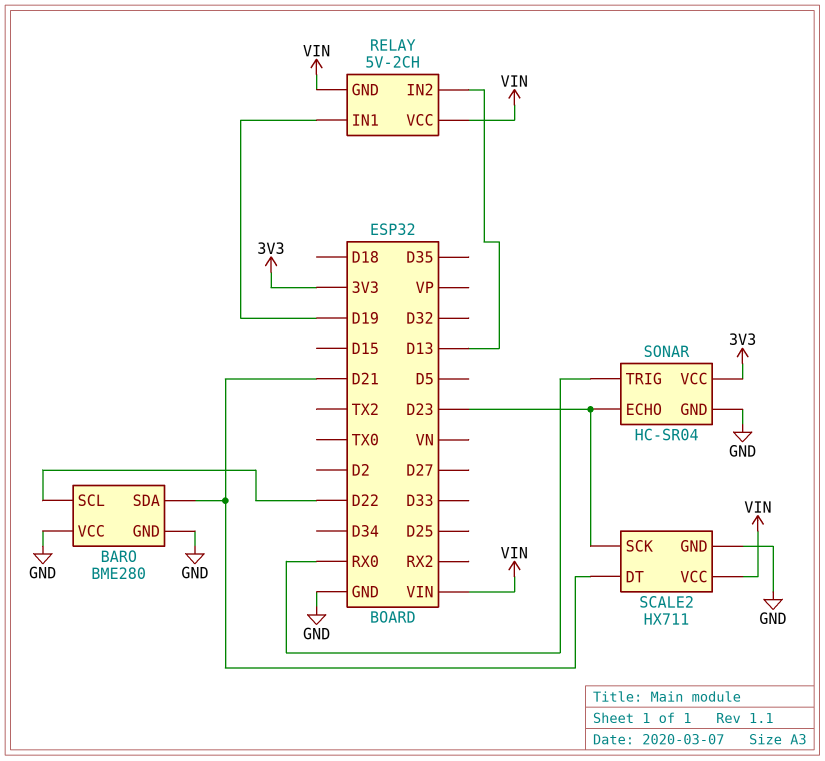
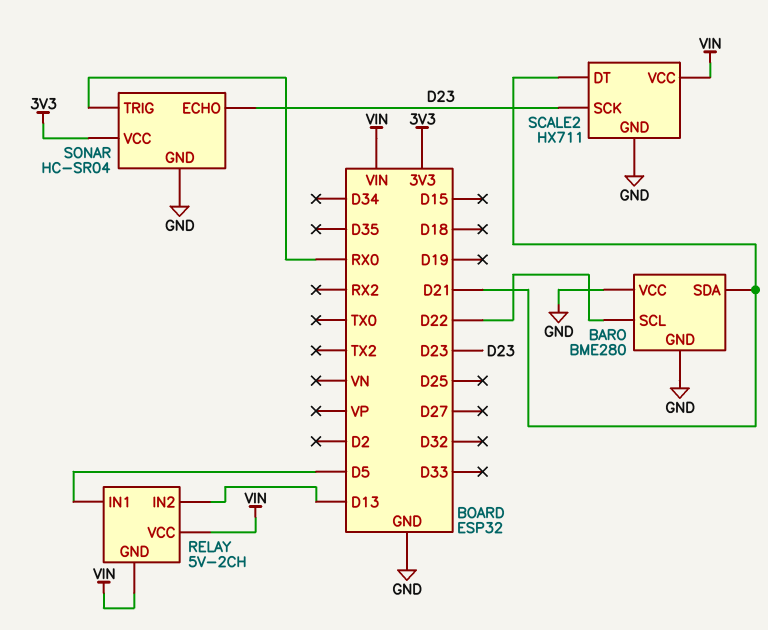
RELAY pin IN1: D19 -> D5

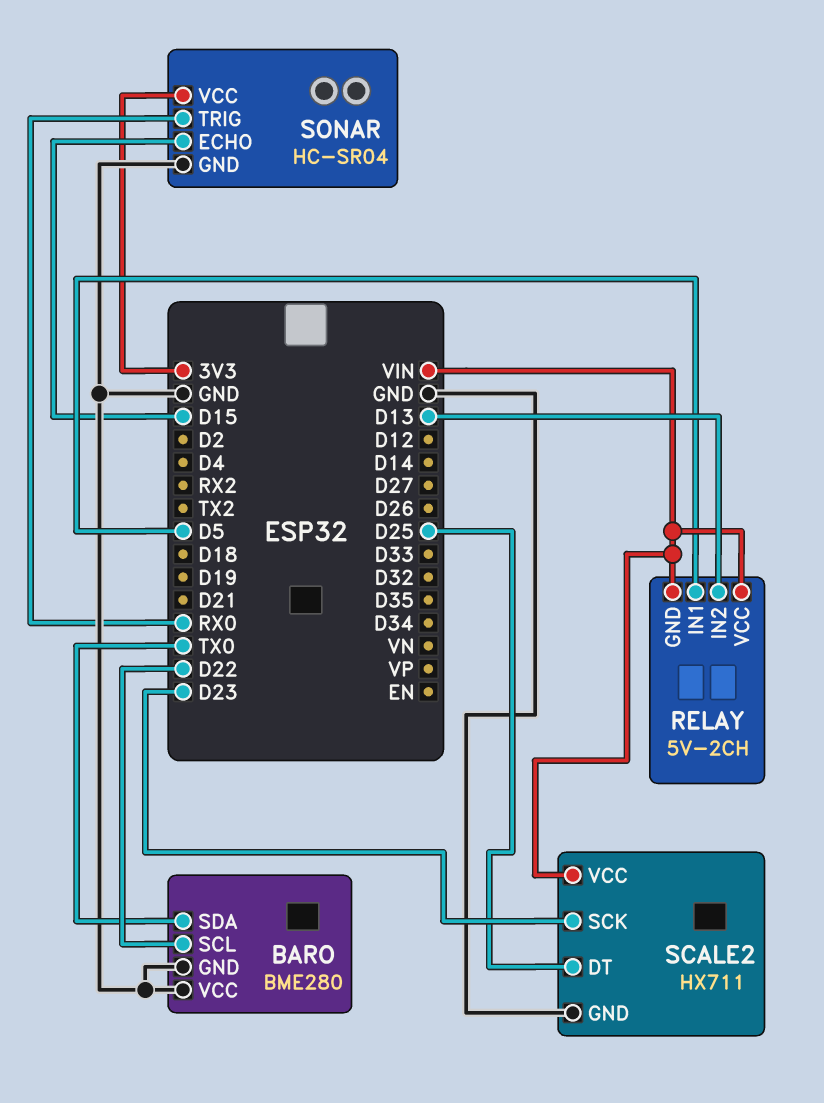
BARO pin SDA: D21 -> TX0
SCALE2 pin DT: D21 -> D25
SONAR pin ECHO: D23 -> D15

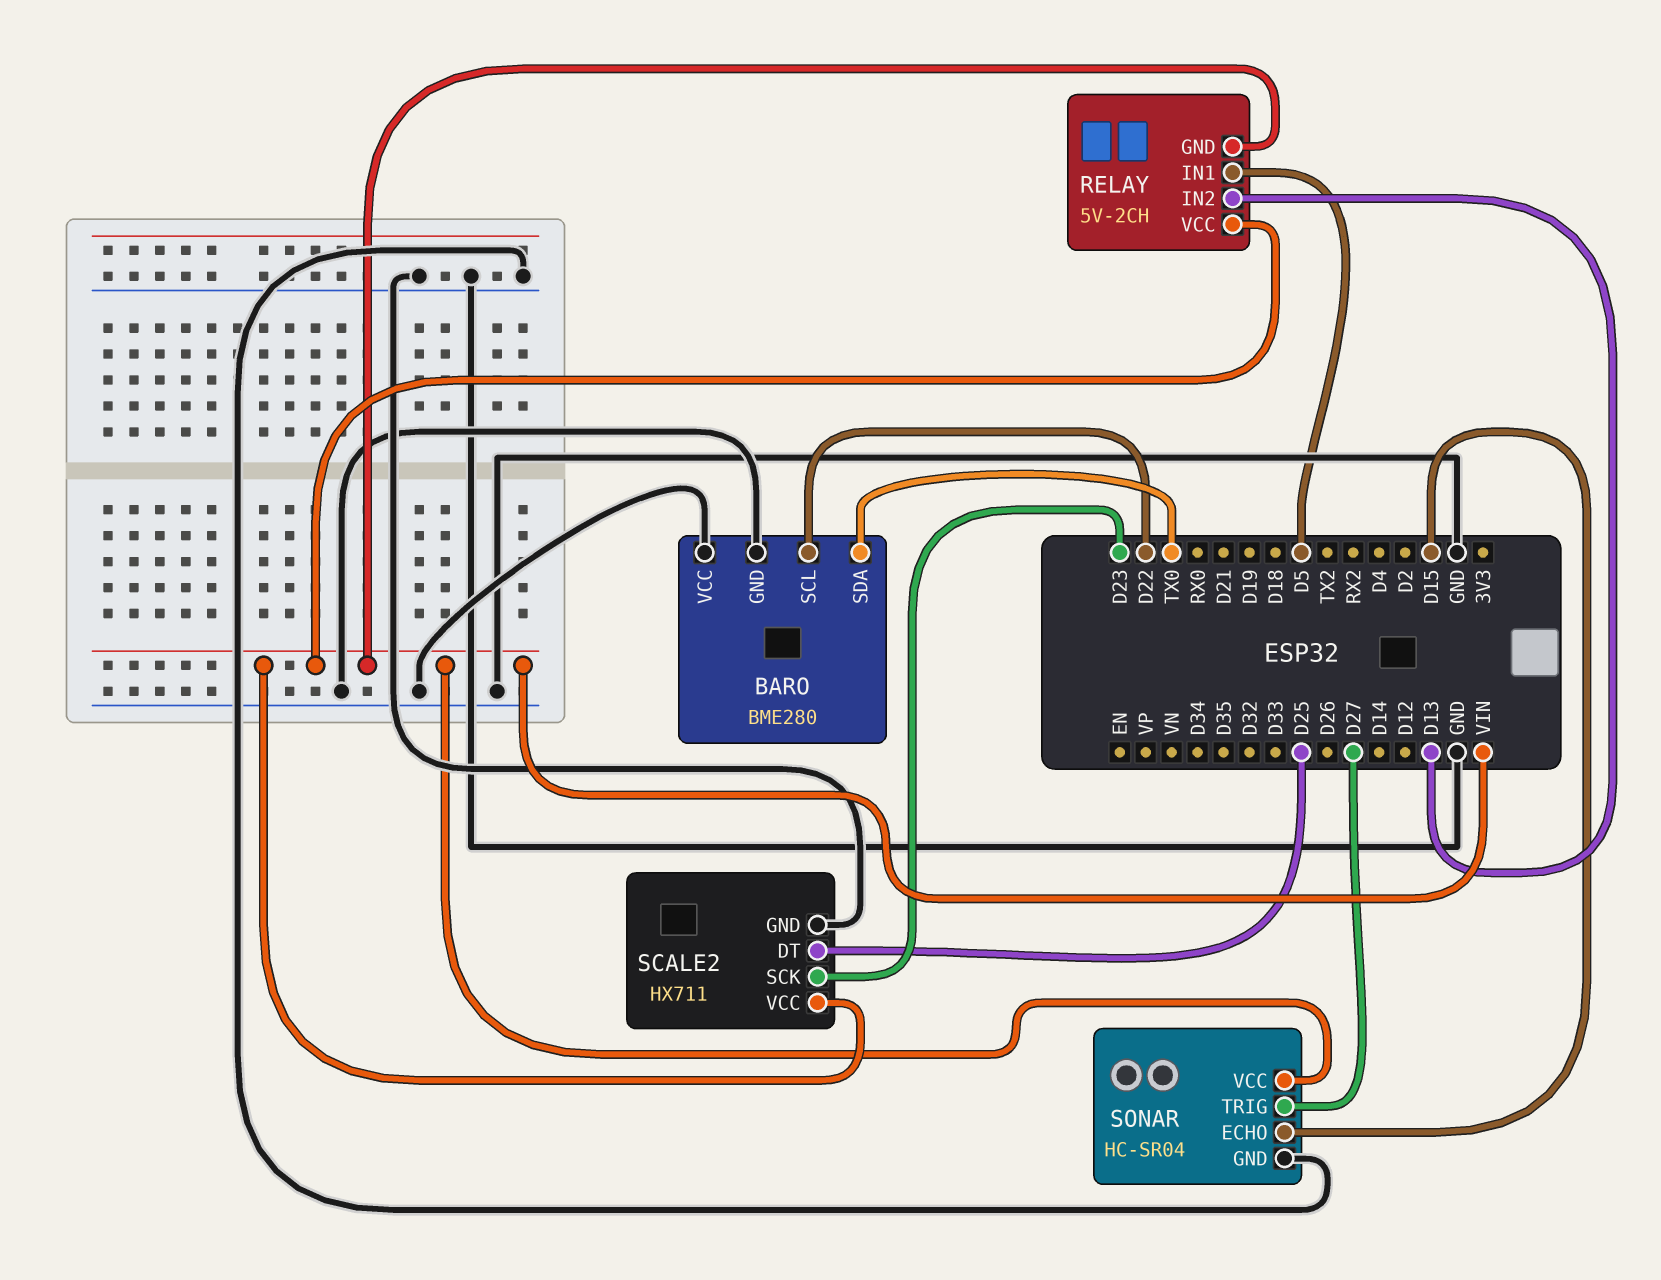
SONAR pin TRIG: RX0 -> D27
SONAR pin VCC: 3V3 -> VIN

